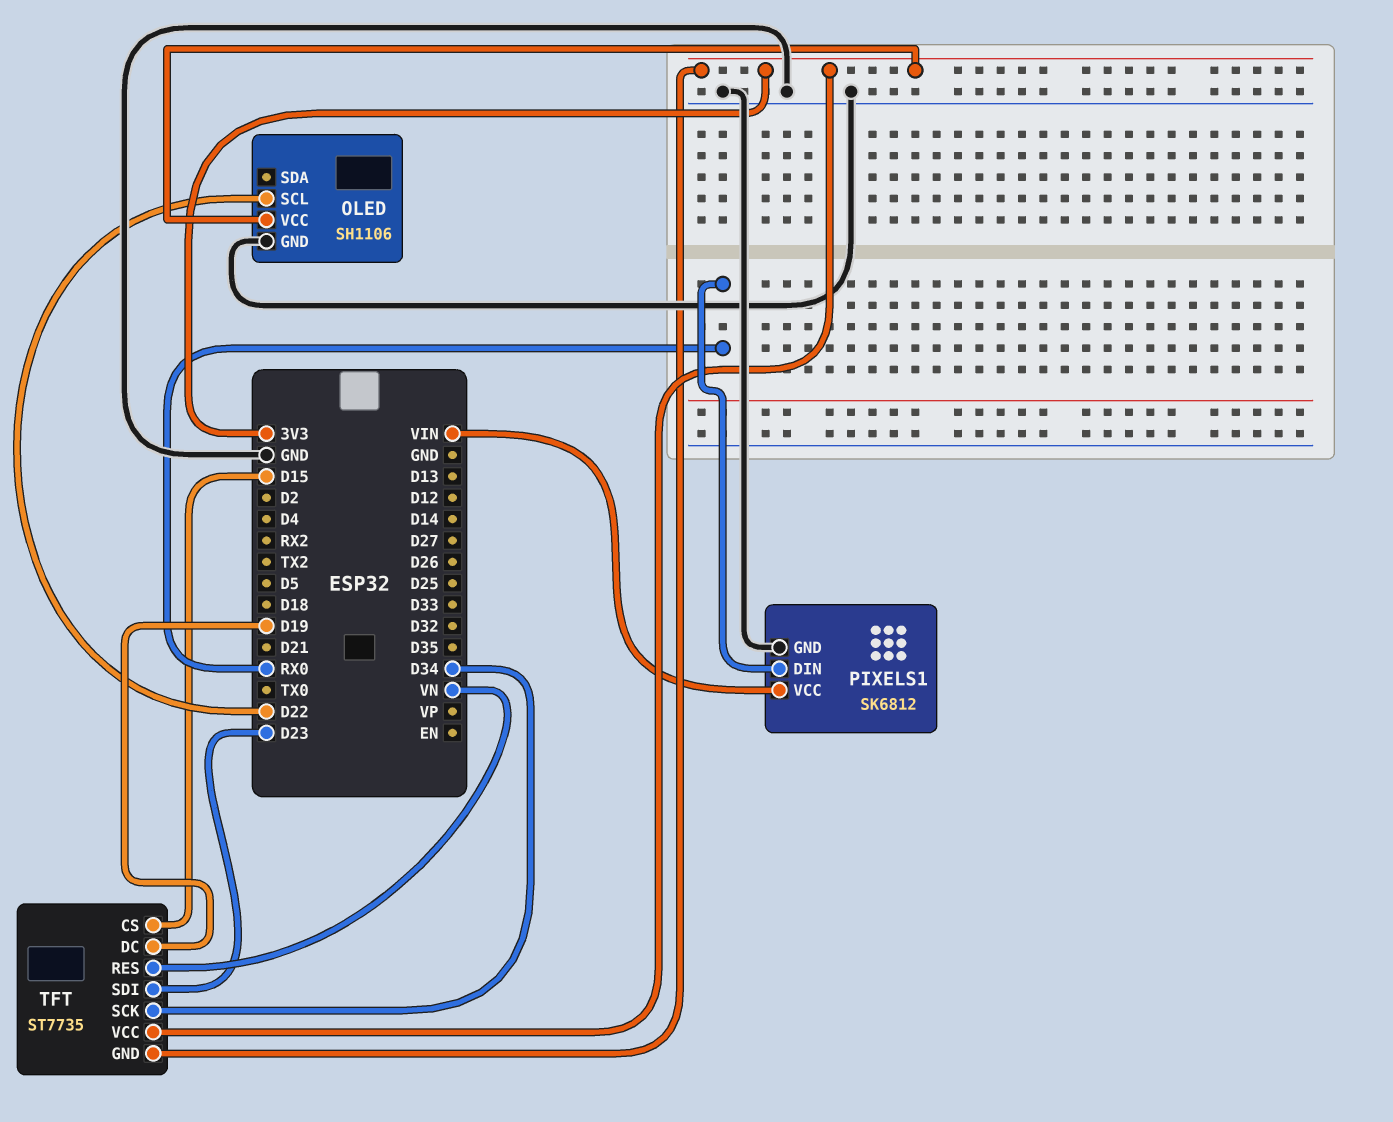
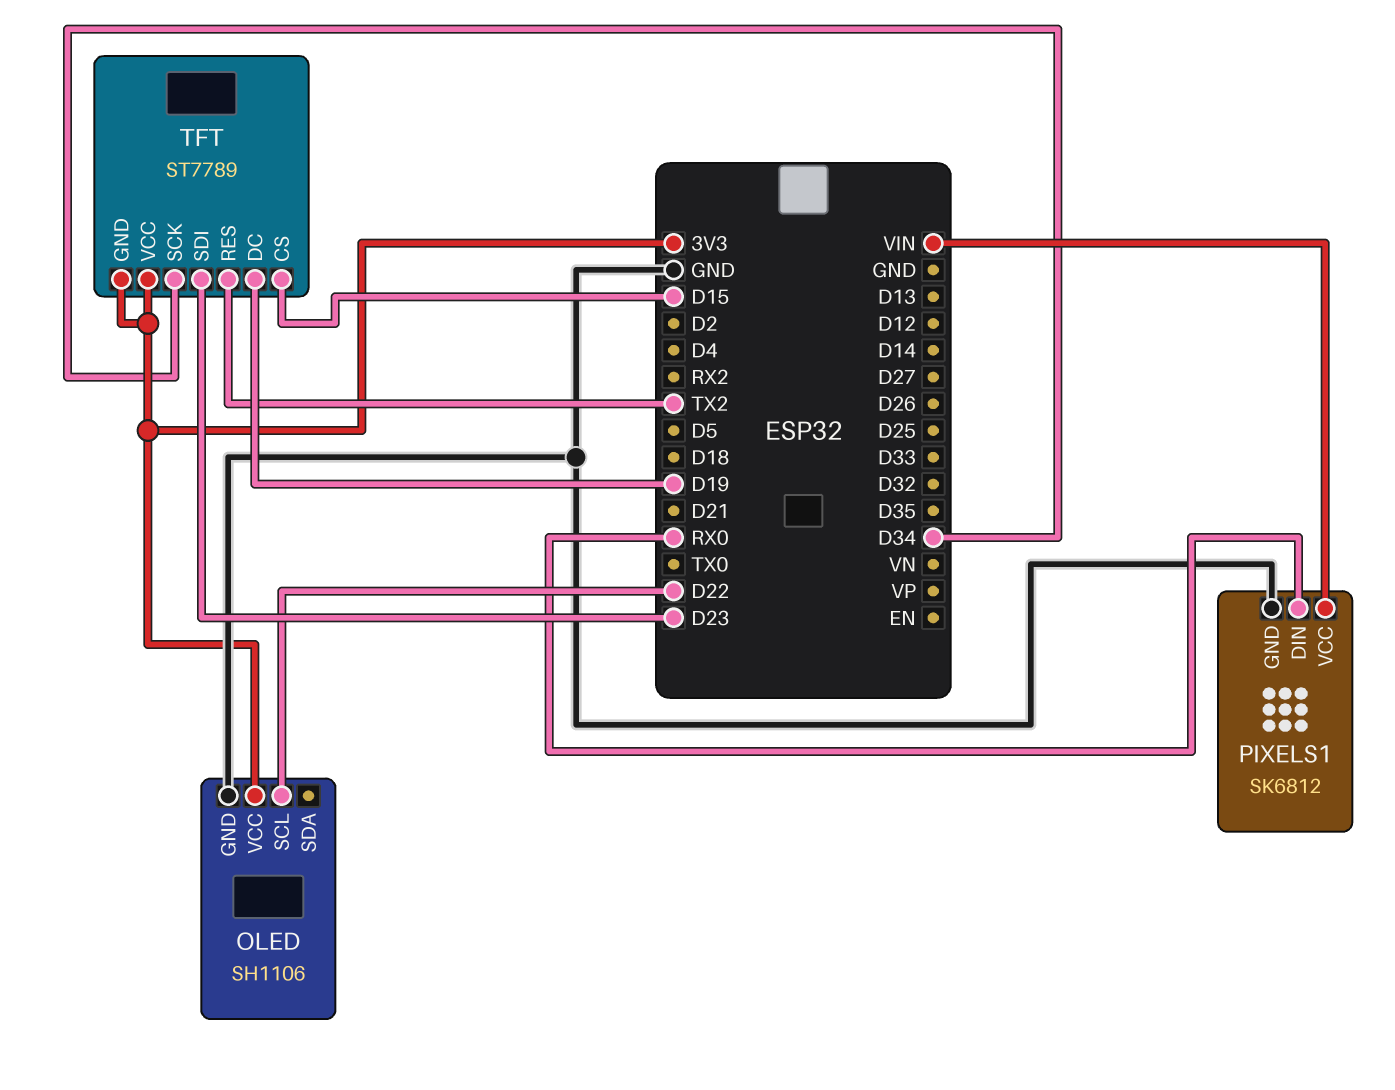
TFT: ST7735 -> ST7789
TFT pin RES: VN -> TX2

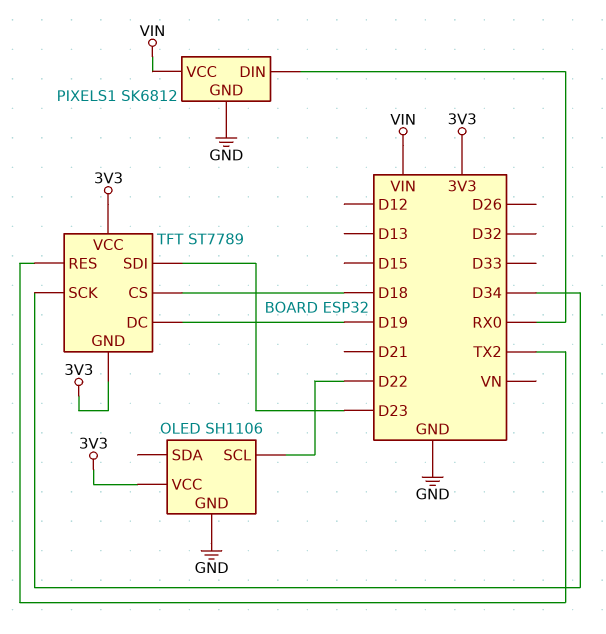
TFT pin CS: D15 -> D18

